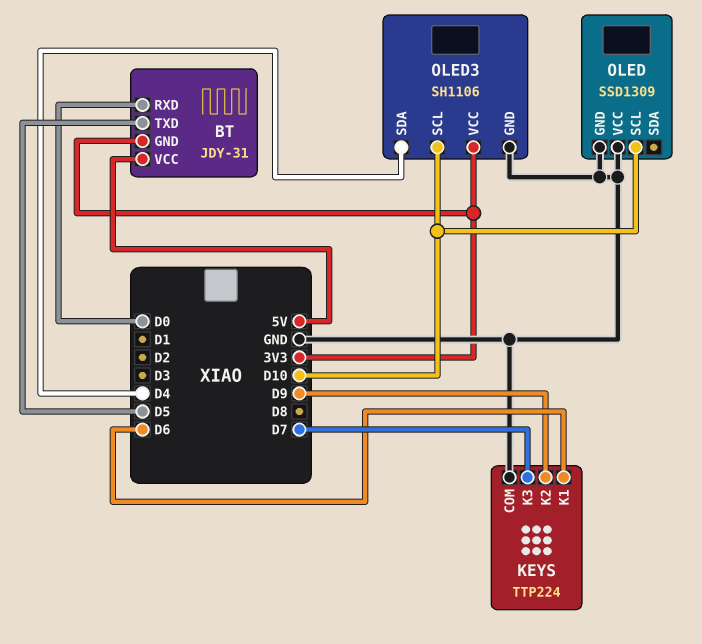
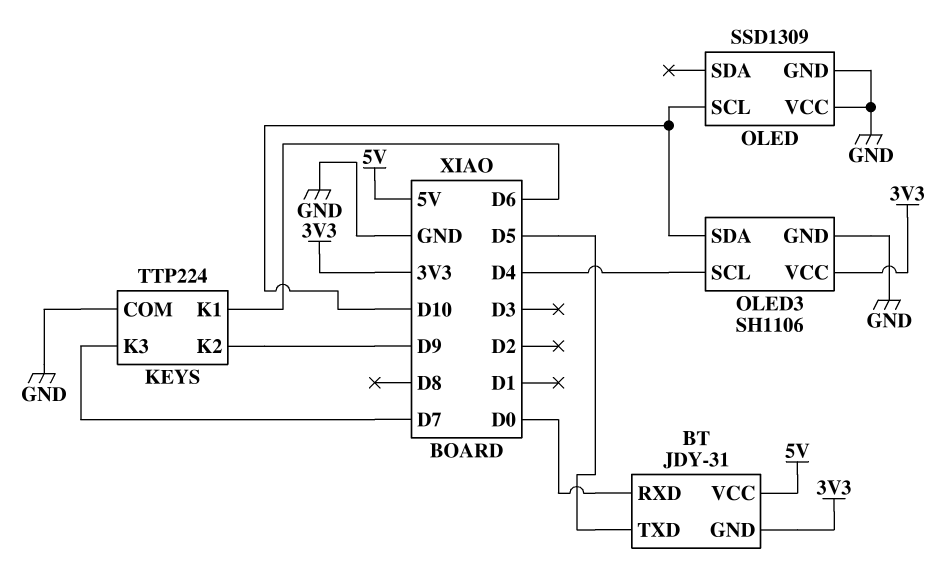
OLED3 pin SCL: D10 -> D4
OLED3 pin SDA: D4 -> D10

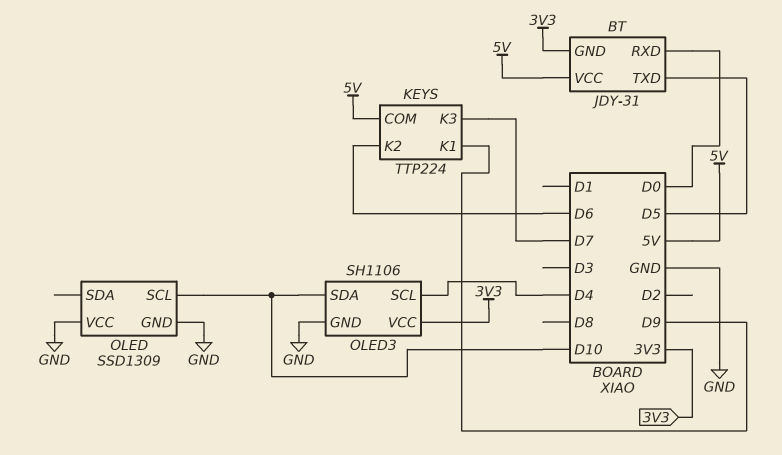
KEYS pin COM: GND -> 5V
KEYS pin K1: D6 -> D9
KEYS pin K2: D9 -> D6

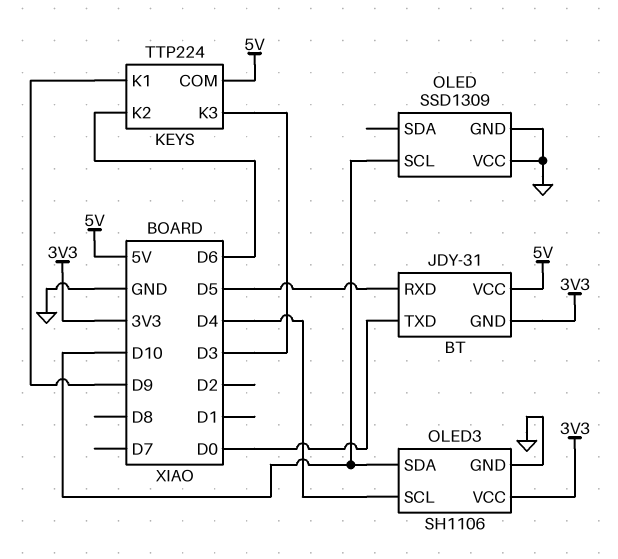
BT pin RXD: D0 -> D5
BT pin TXD: D5 -> D0
KEYS pin K3: D7 -> D3

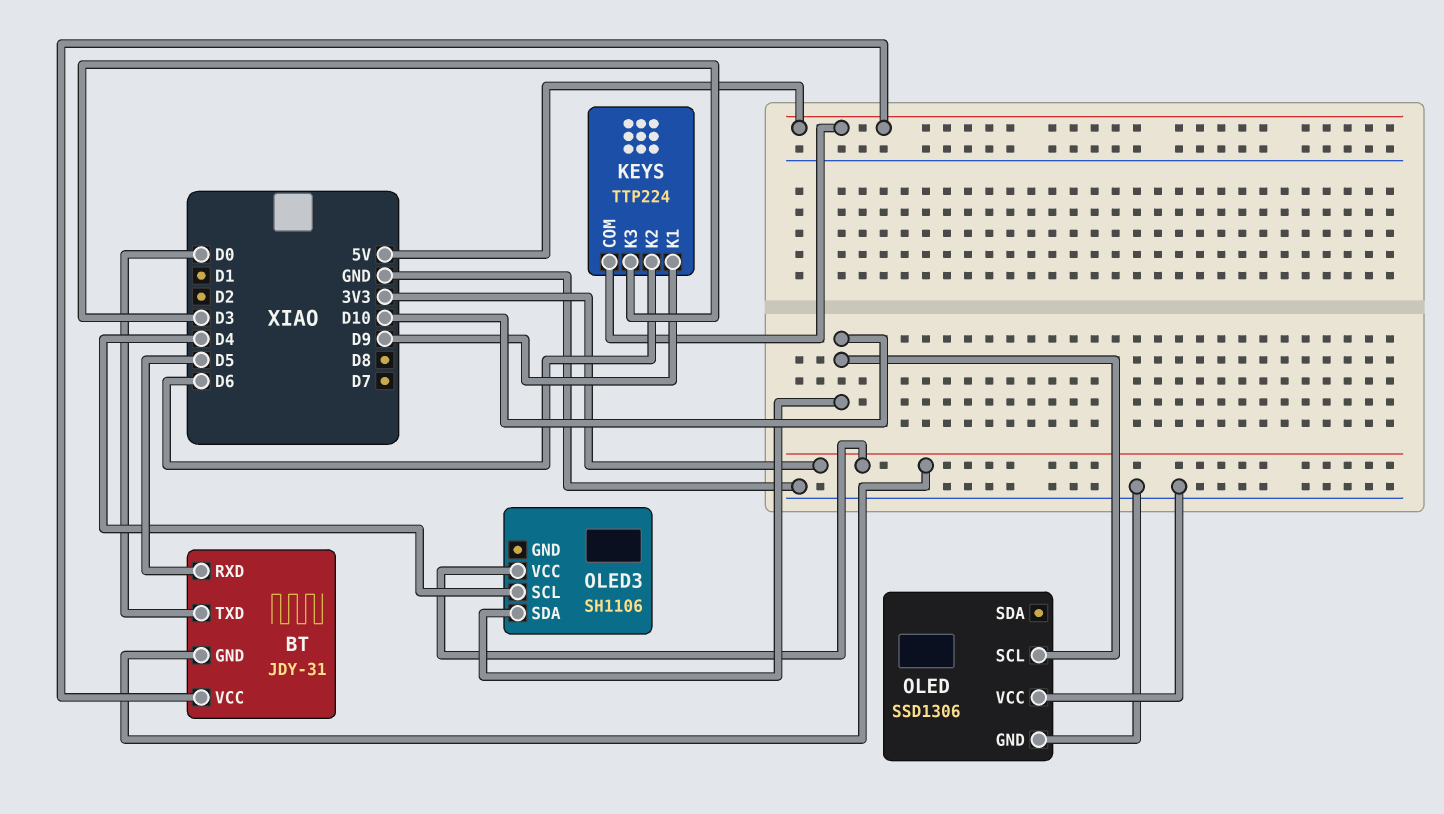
OLED: SSD1309 -> SSD1306
OLED3 pin GND: GND -> none

